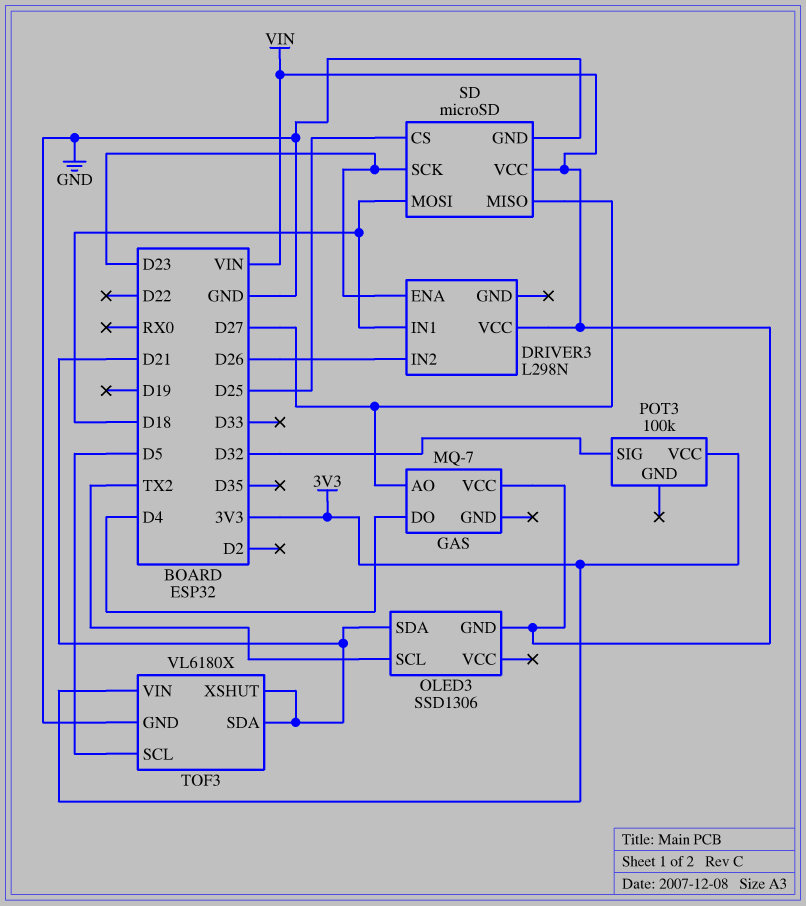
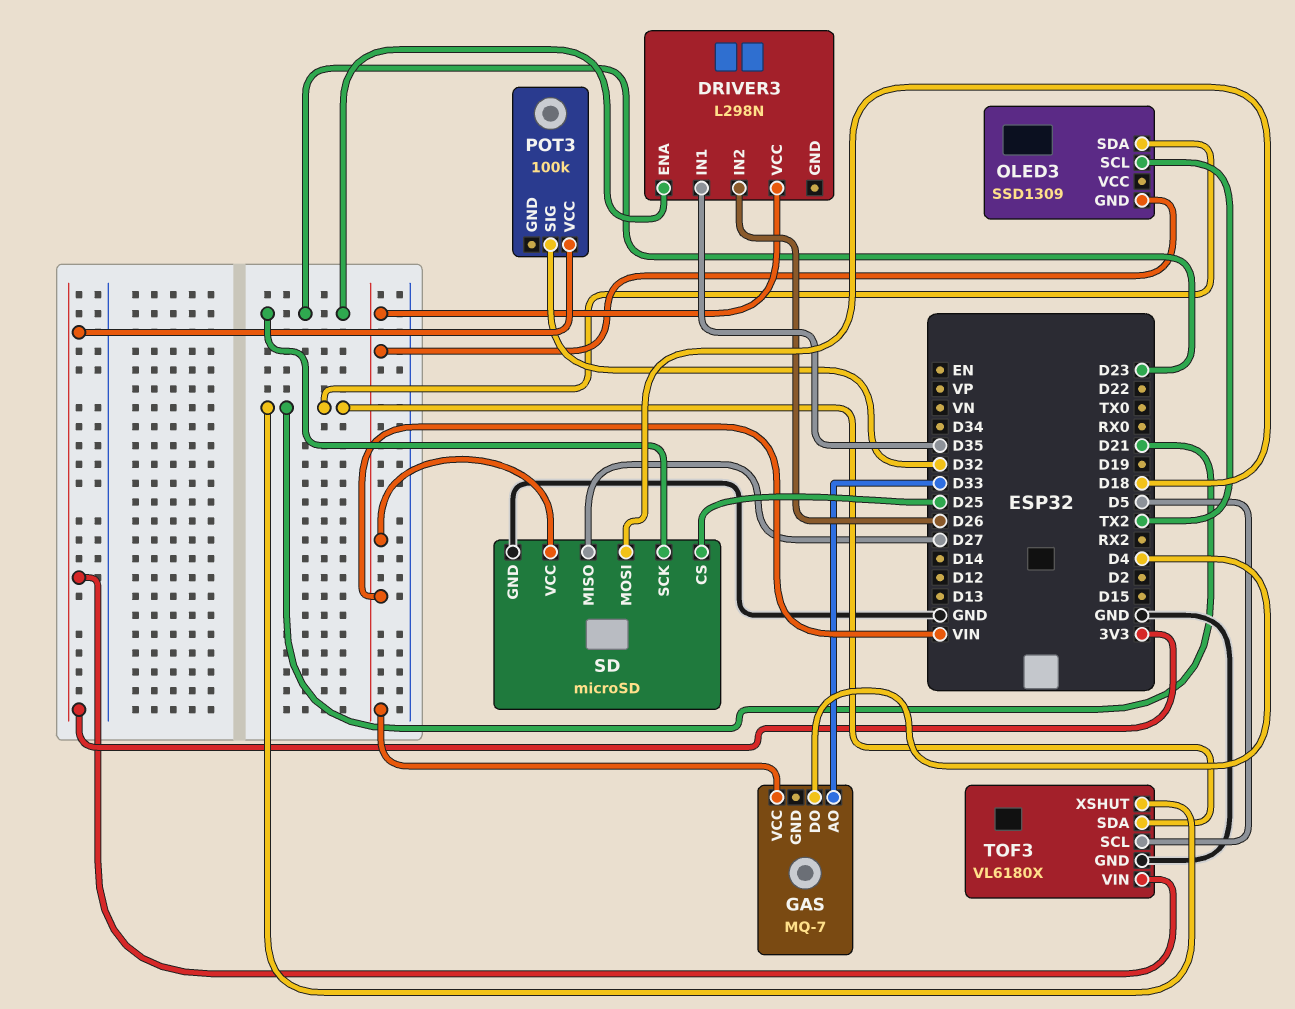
DRIVER3 pin IN1: D18 -> D35
GAS pin AO: D27 -> D33
OLED3: SSD1306 -> SSD1309

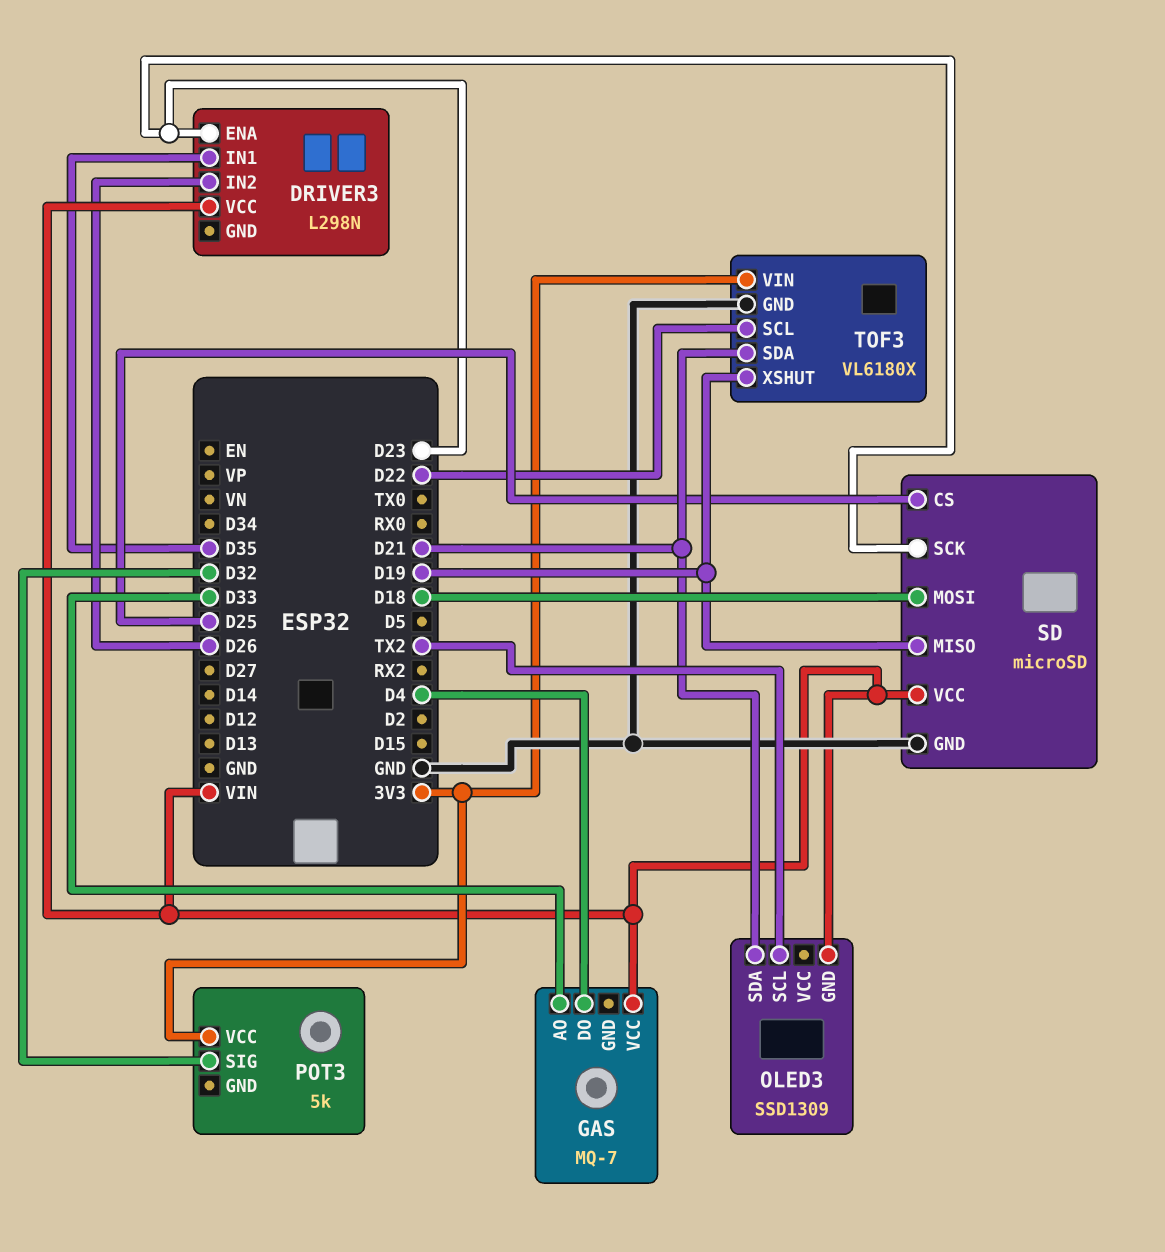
POT3: 100k -> 5k
SD pin MISO: D27 -> D19
TOF3 pin SCL: D5 -> D22
TOF3 pin XSHUT: D21 -> D19

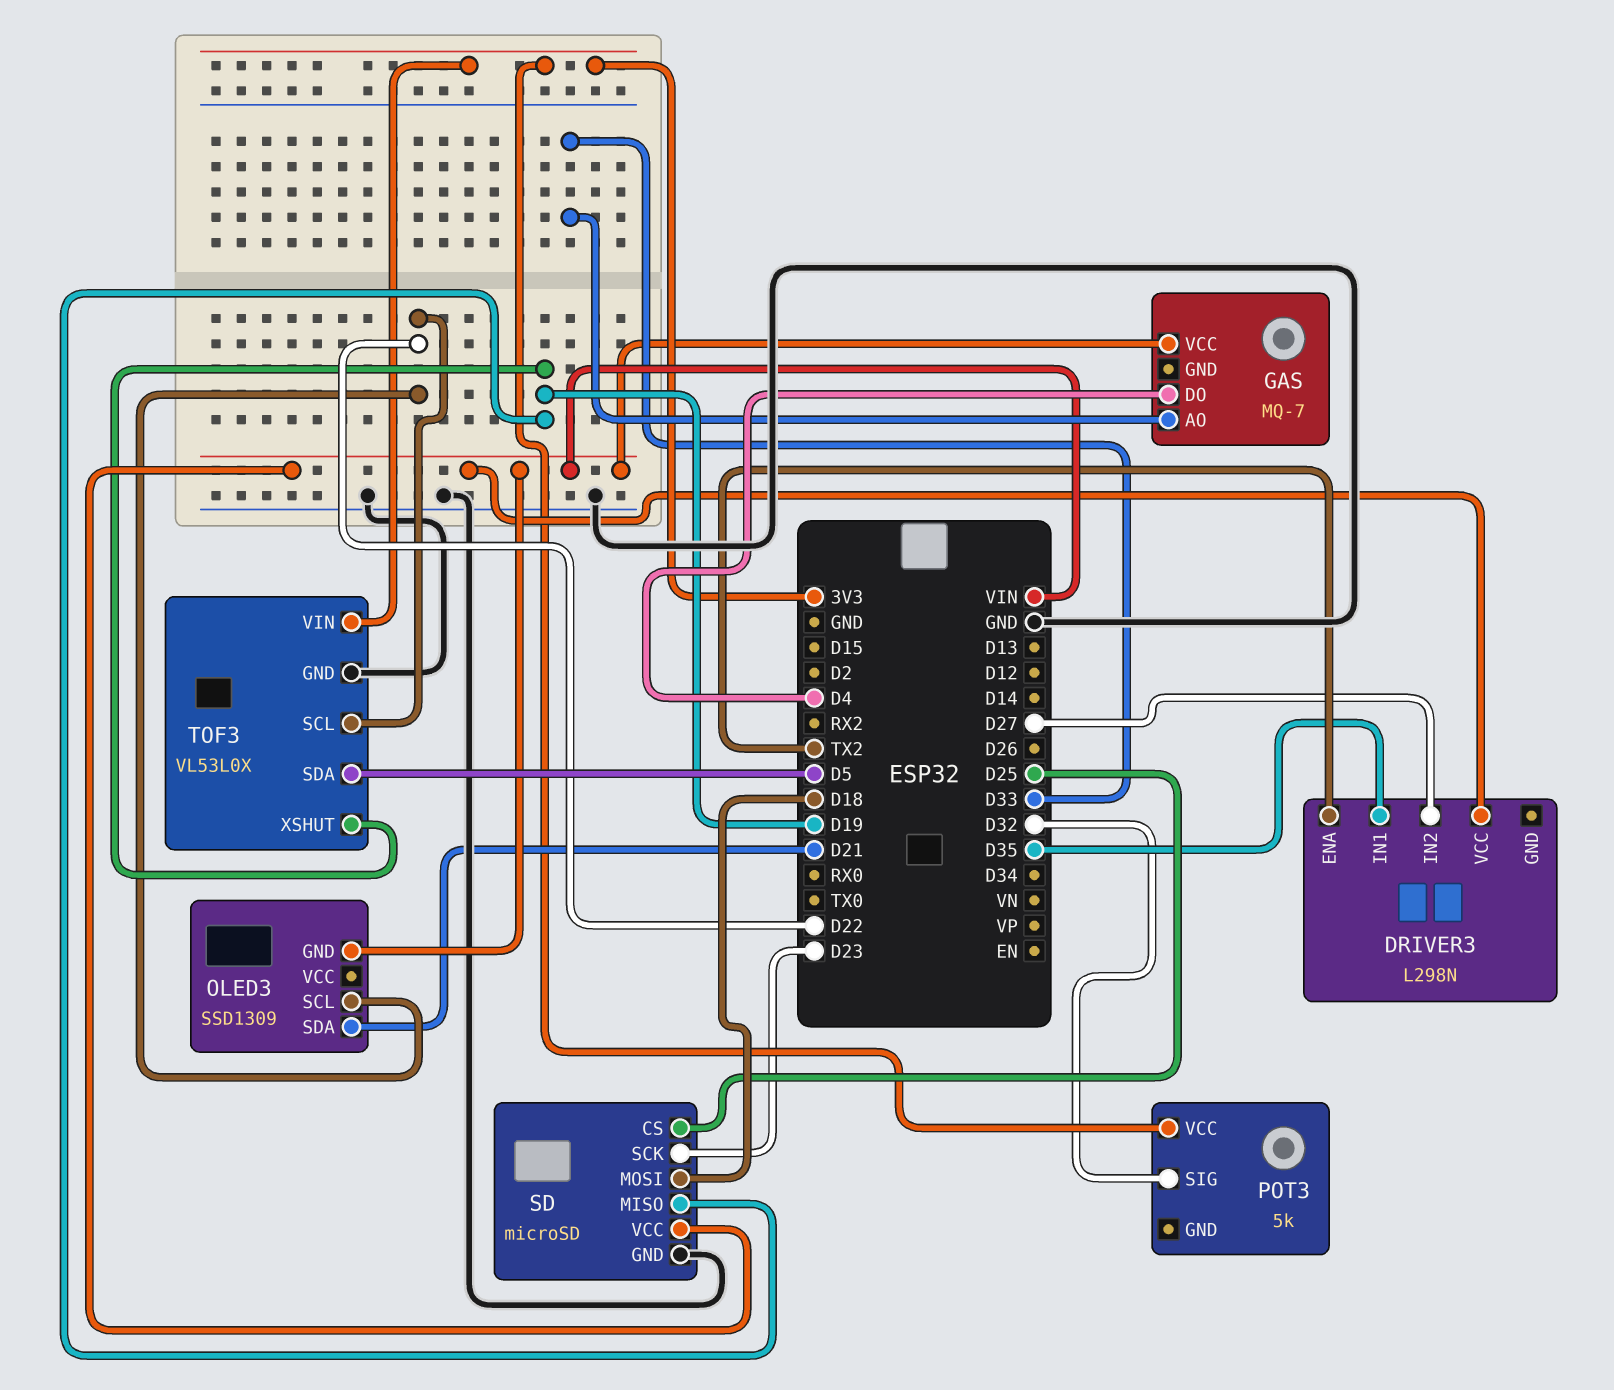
DRIVER3 pin ENA: D23 -> TX2
DRIVER3 pin IN2: D26 -> D27
OLED3 pin SCL: TX2 -> D22
TOF3: VL6180X -> VL53L0X
TOF3 pin SDA: D21 -> D5

